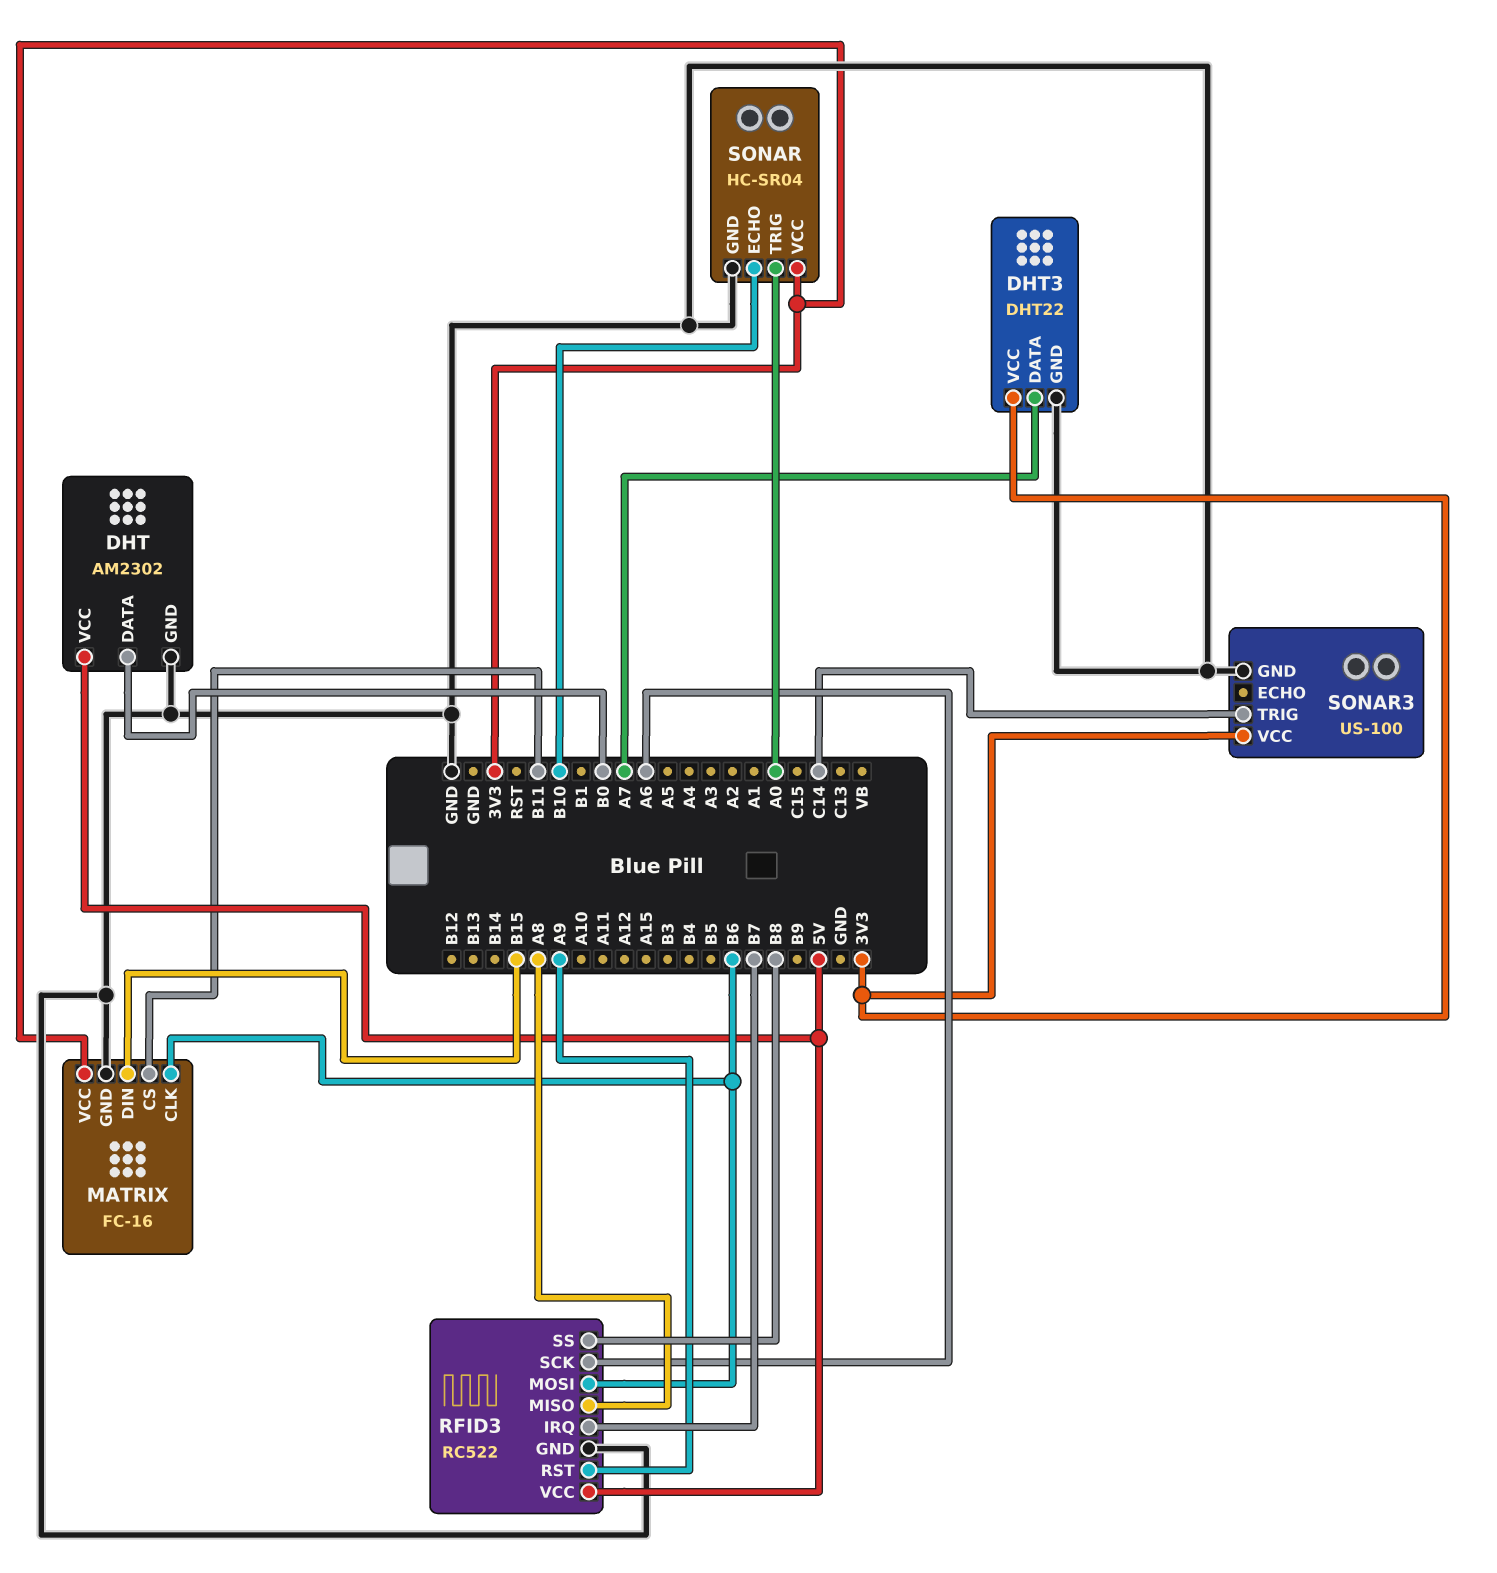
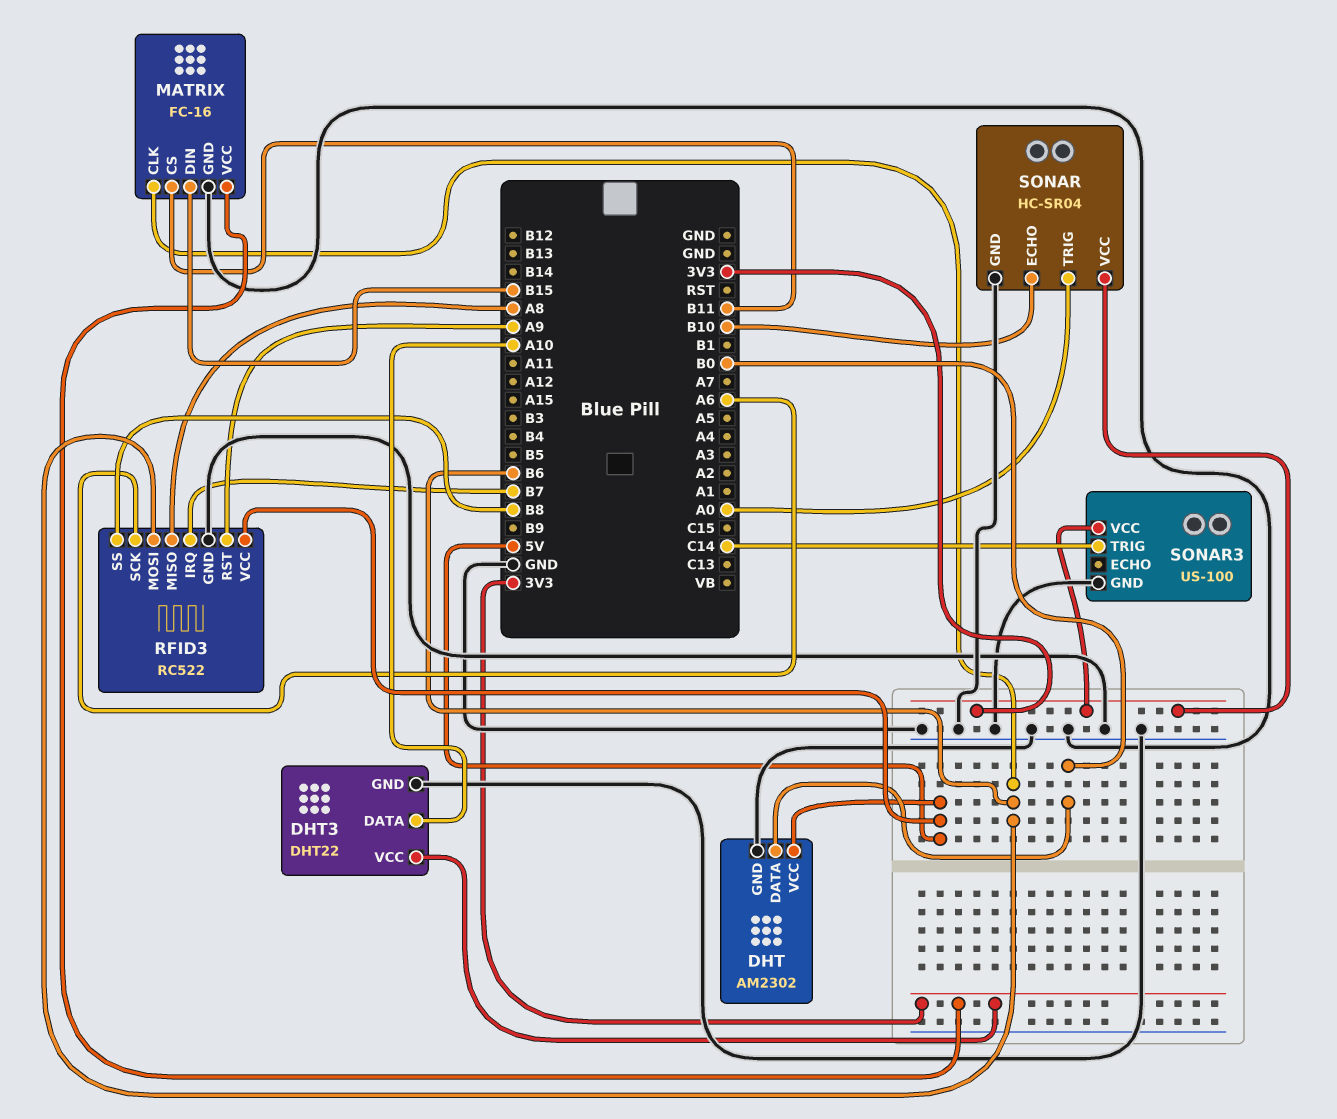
DHT3 pin DATA: A7 -> A10

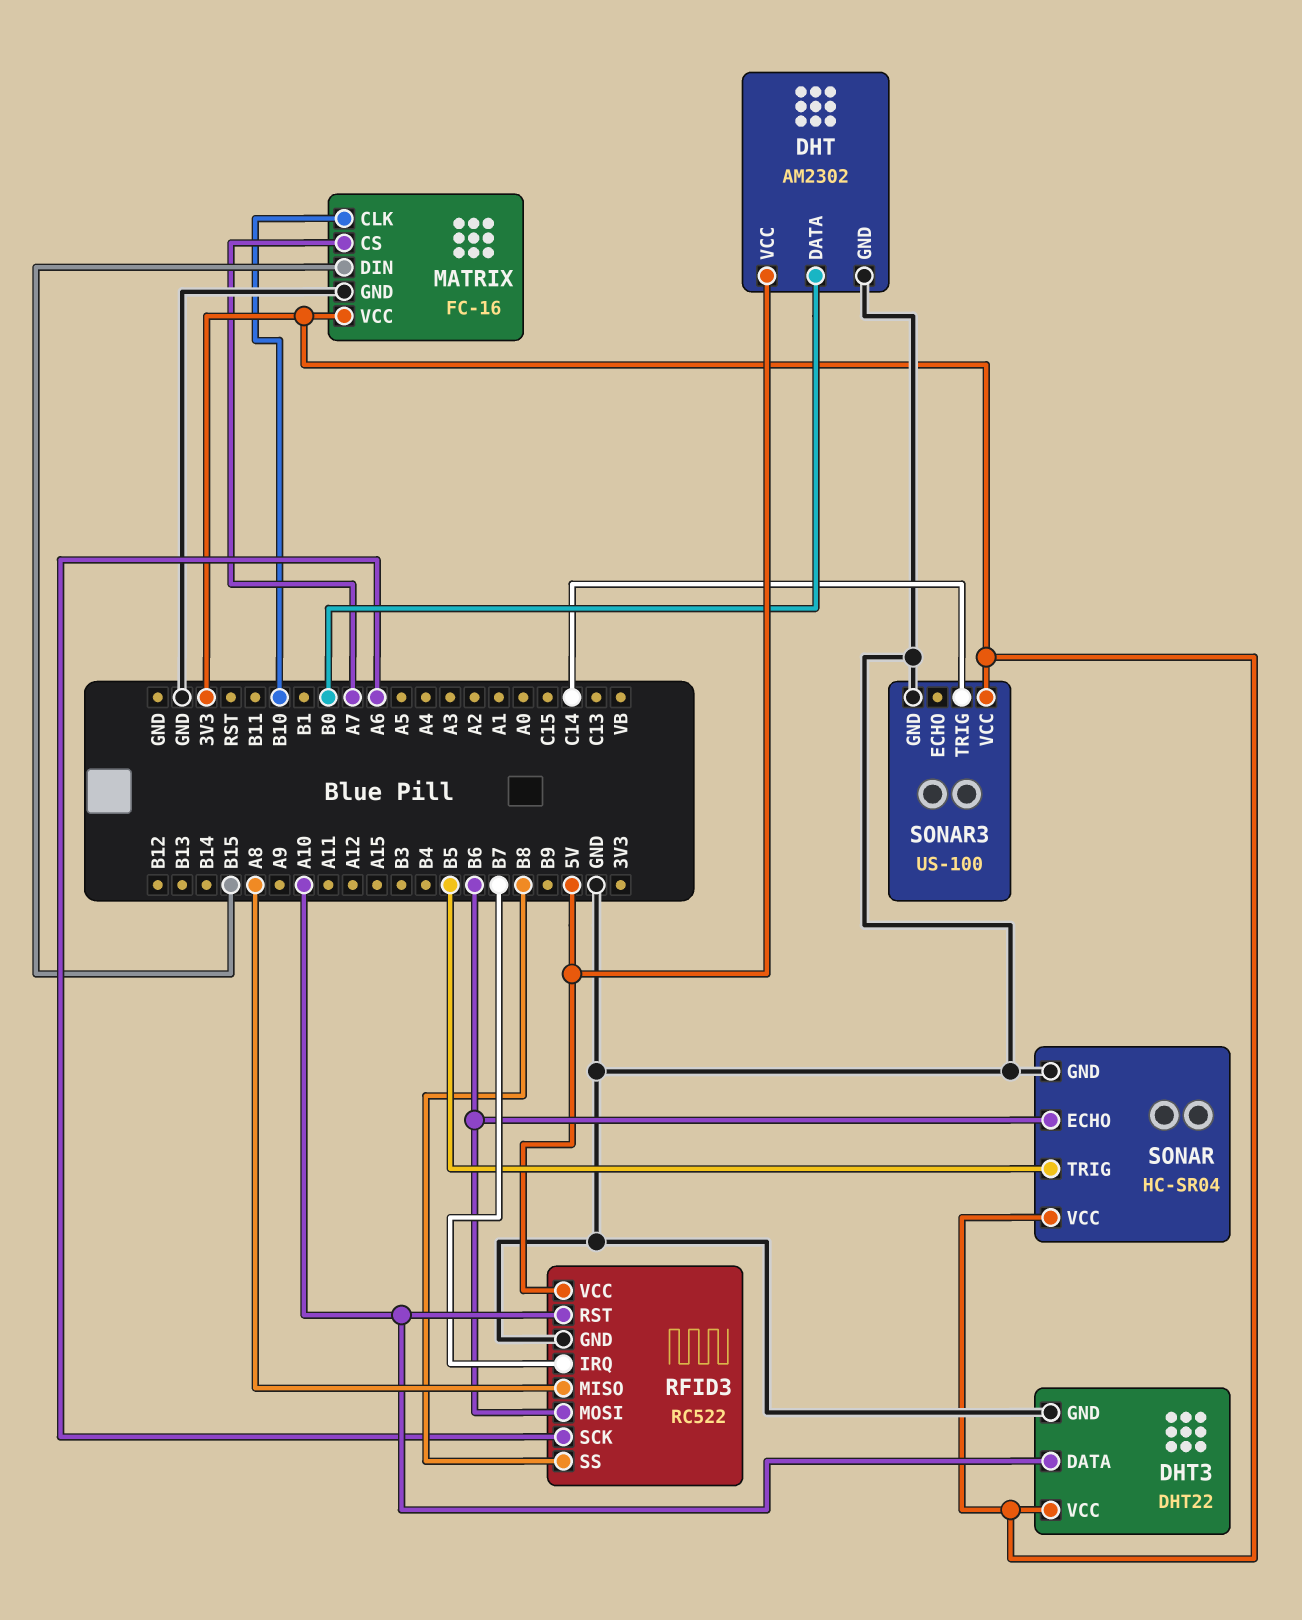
MATRIX pin CLK: B6 -> B10
MATRIX pin CS: B11 -> A7
RFID3 pin RST: A9 -> A10
SONAR pin ECHO: B10 -> B6
SONAR pin TRIG: A0 -> B5

